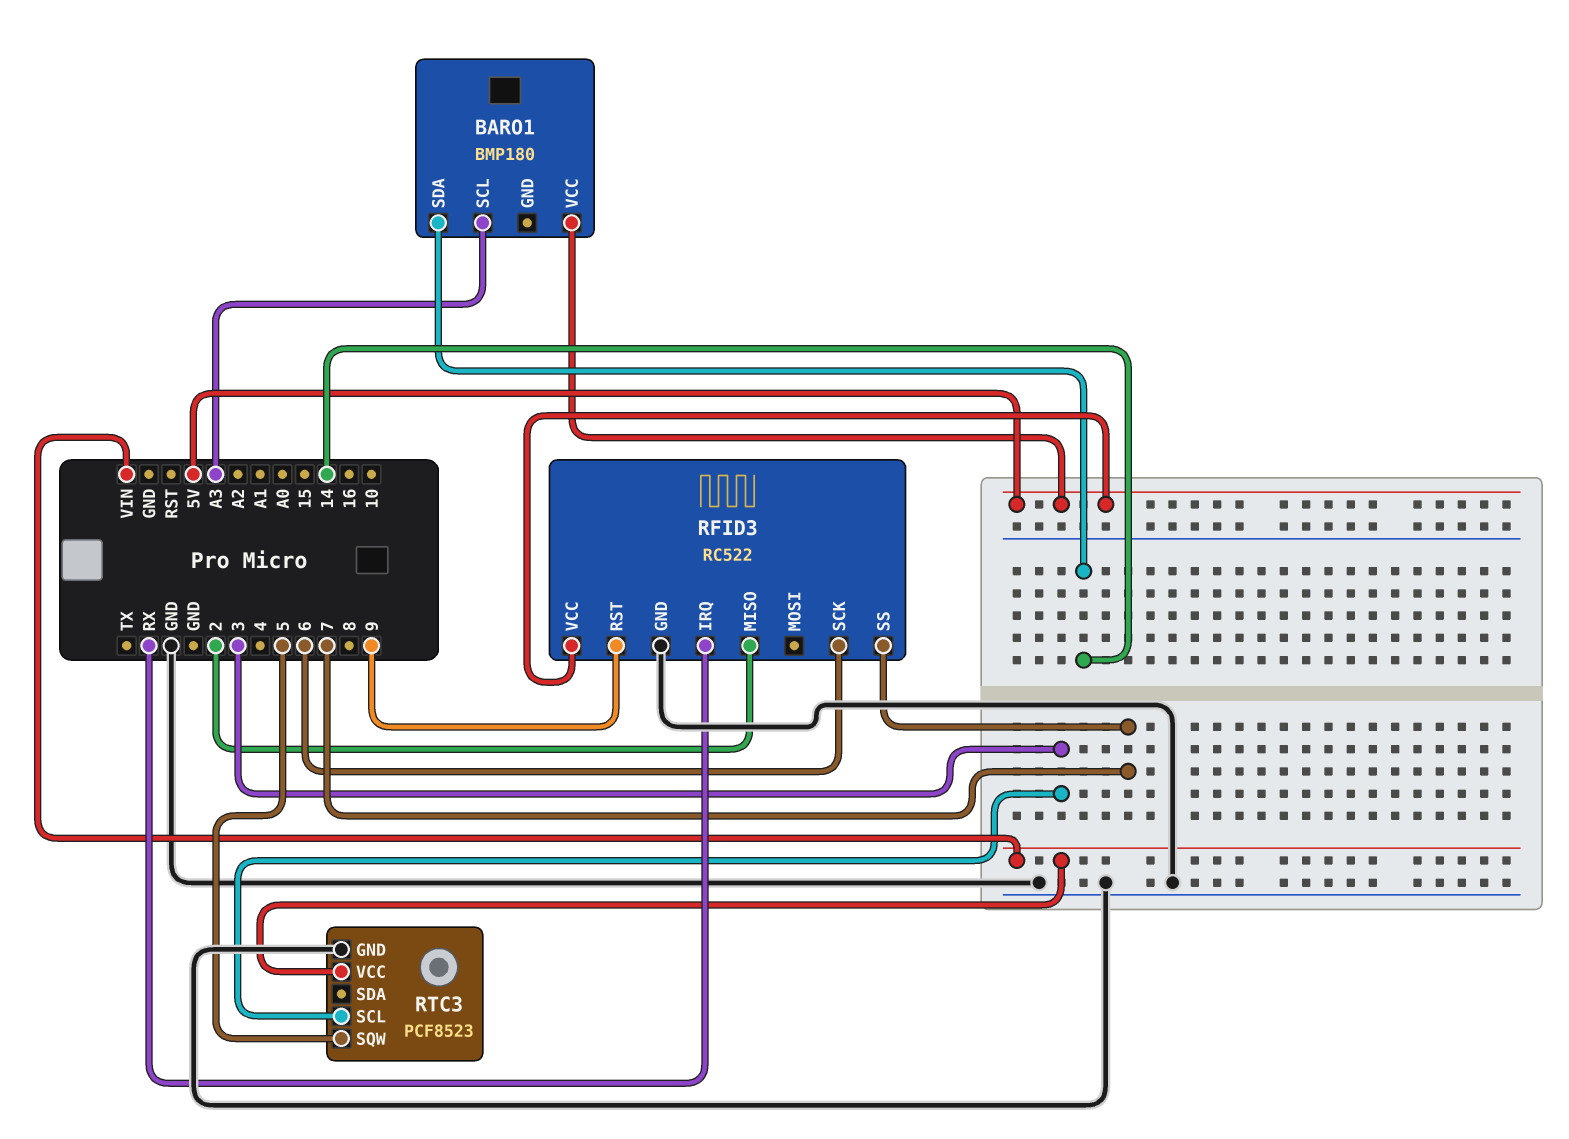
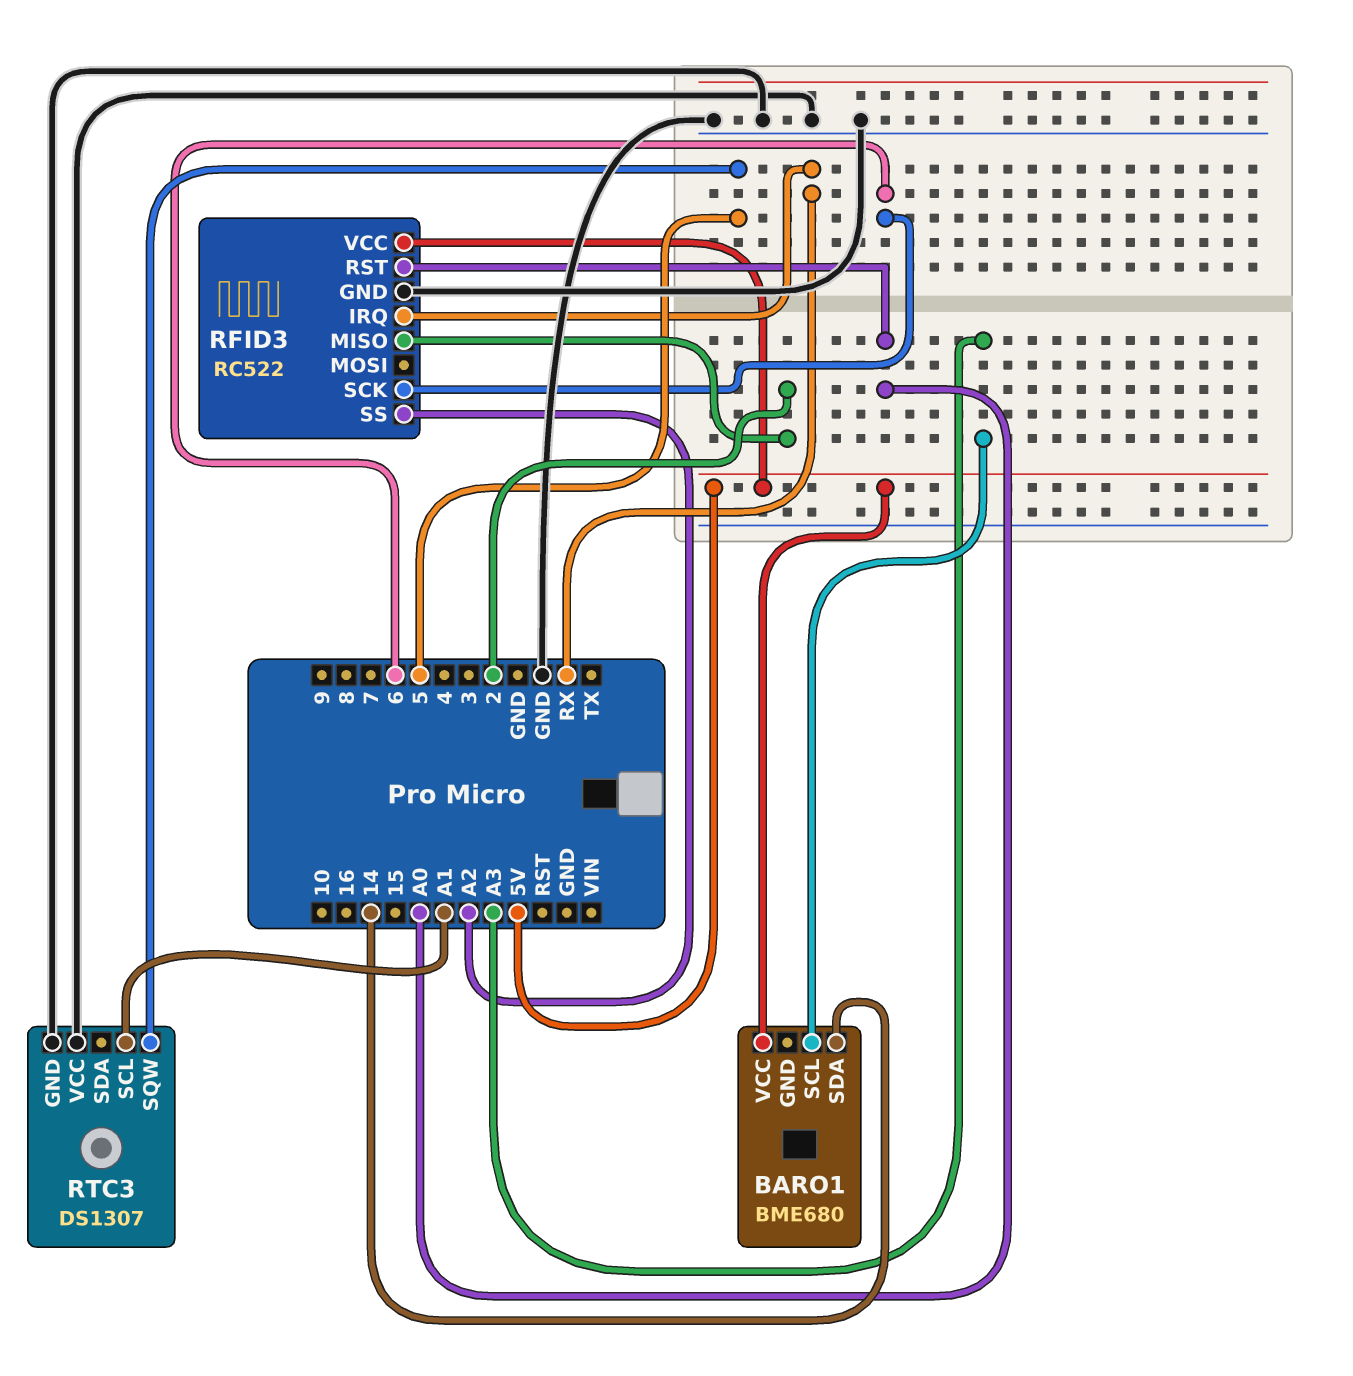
BARO1: BMP180 -> BME680
RFID3 pin RST: 9 -> A0
RFID3 pin SS: 7 -> A2
RTC3: PCF8523 -> DS1307
RTC3 pin SCL: 3 -> A1
RTC3 pin VCC: VIN -> GND

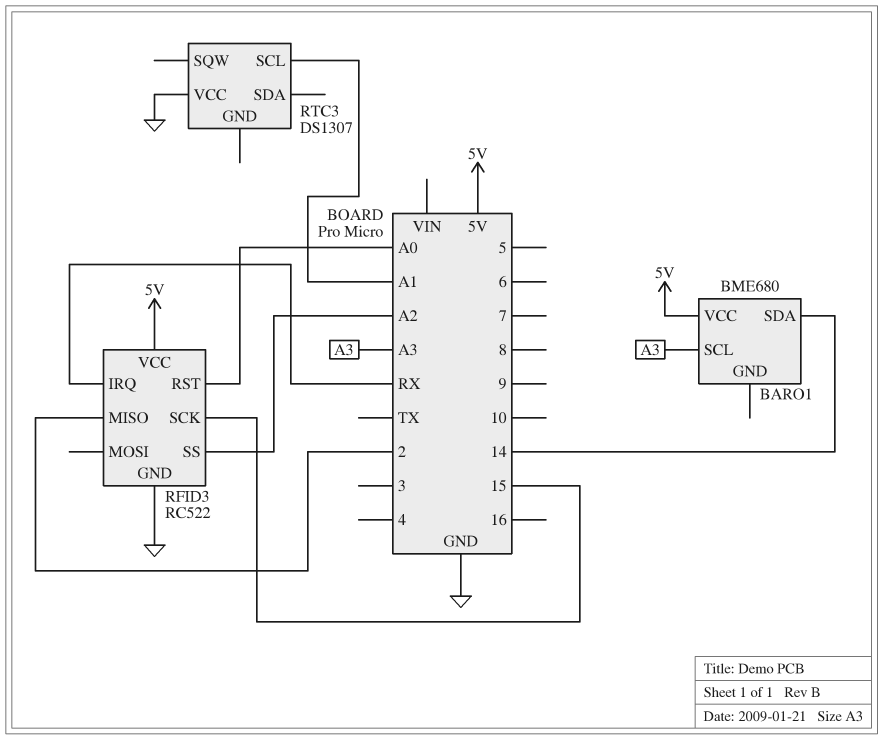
RFID3 pin SCK: 6 -> 15
RTC3 pin GND: GND -> none
RTC3 pin SQW: 5 -> none

